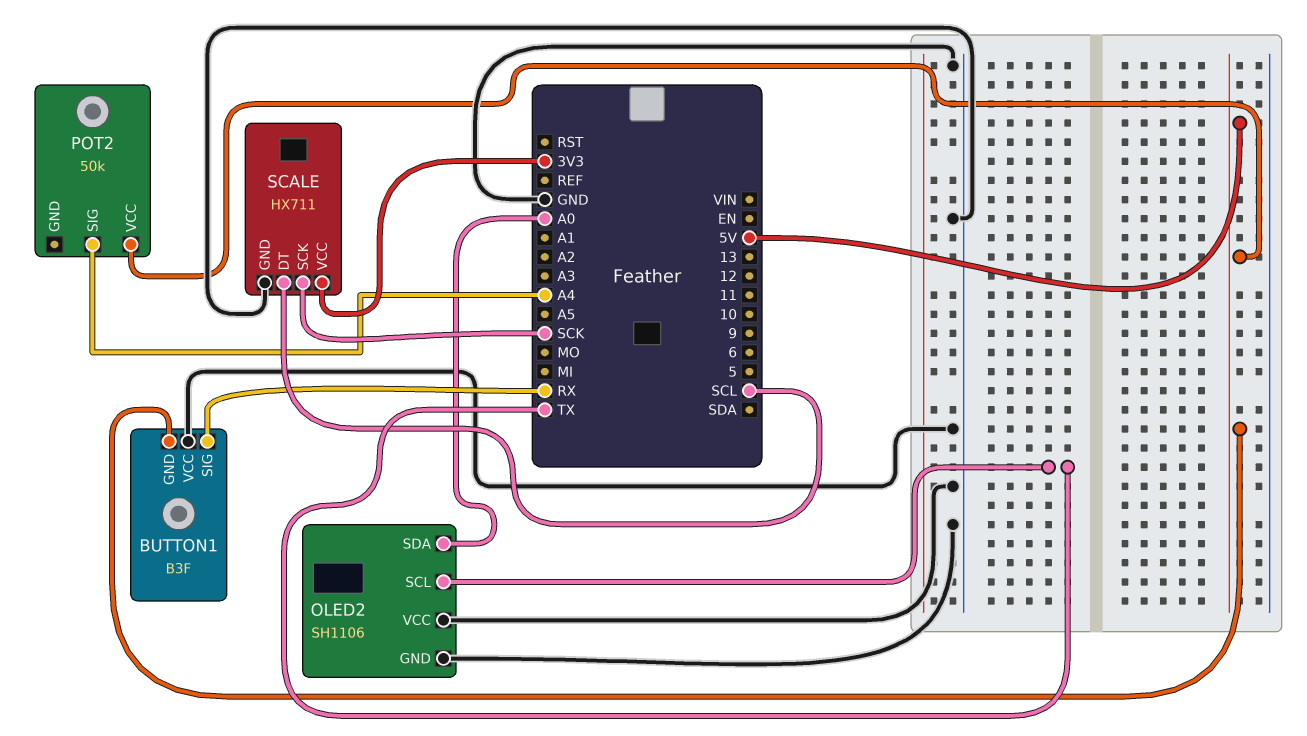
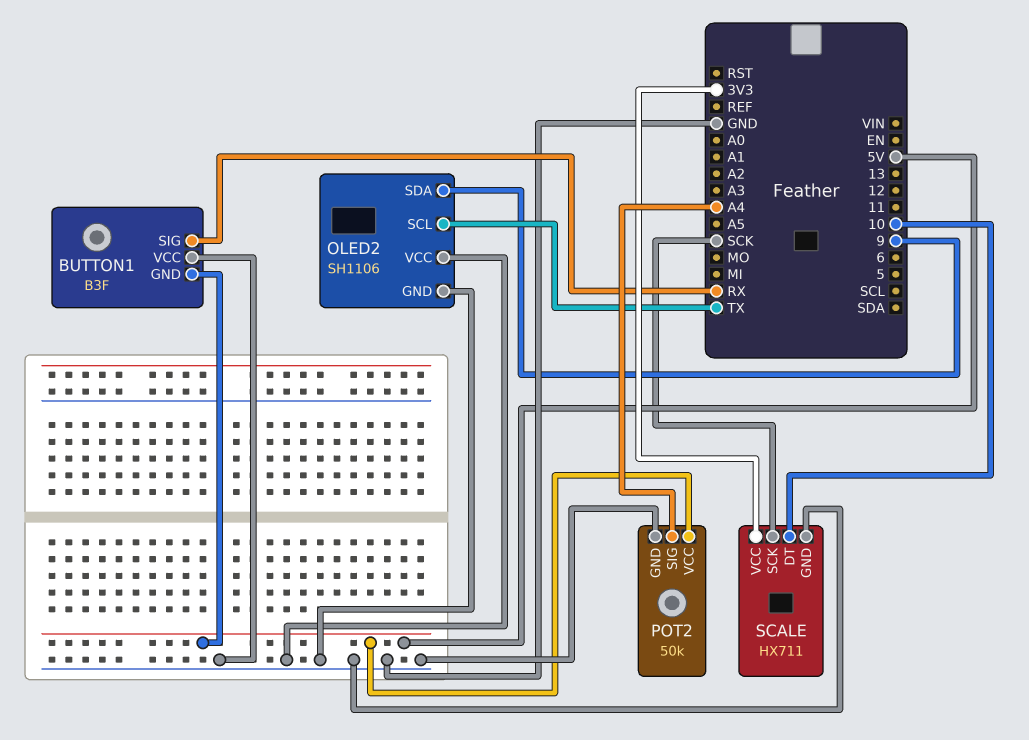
OLED2 pin SDA: A0 -> 9
POT2 pin GND: none -> GND
SCALE pin DT: SCL -> 10

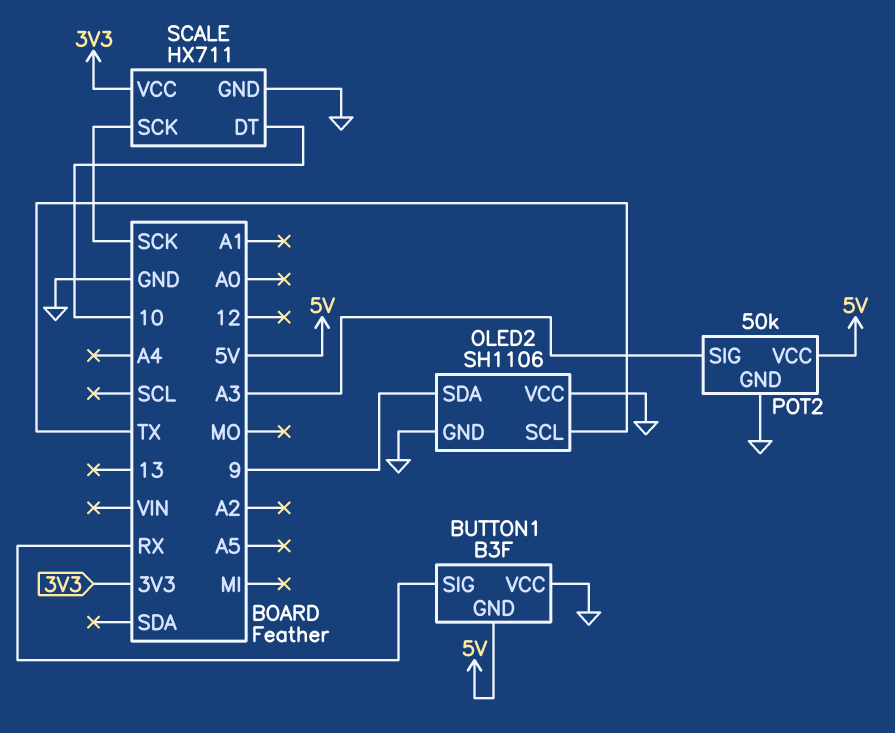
POT2 pin SIG: A4 -> A3

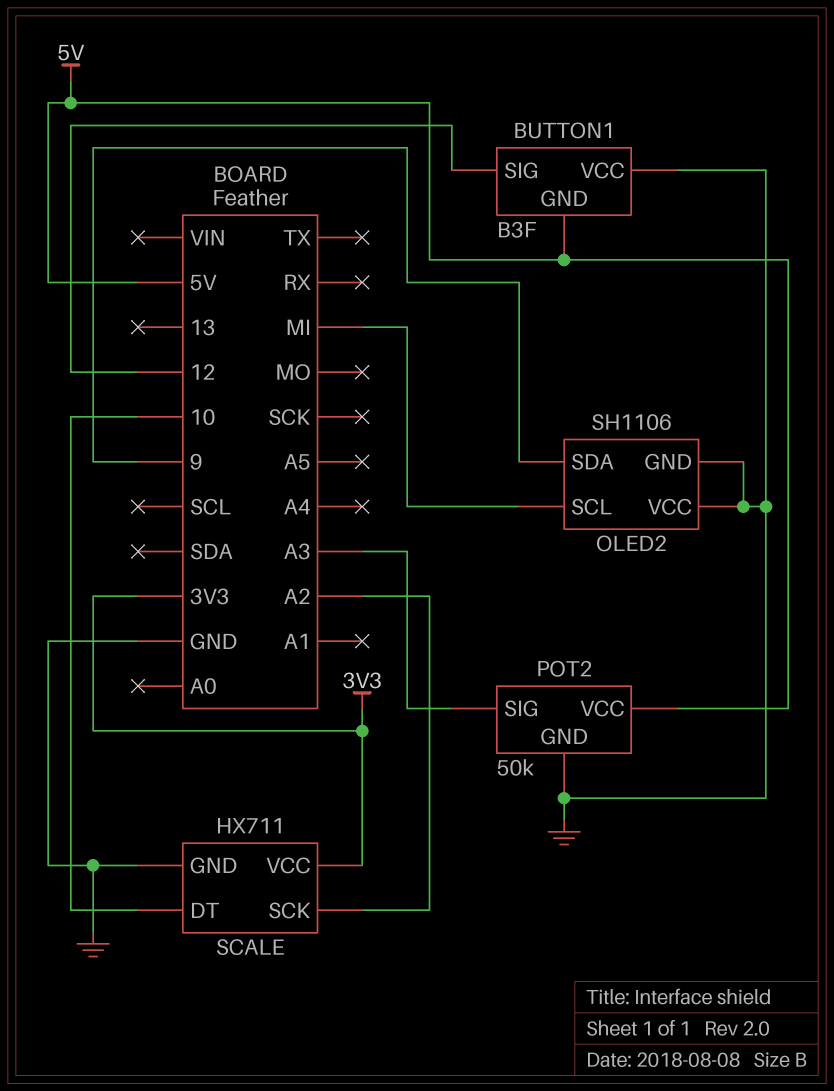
BUTTON1 pin SIG: RX -> 12
OLED2 pin SCL: TX -> MI
SCALE pin SCK: SCK -> A2

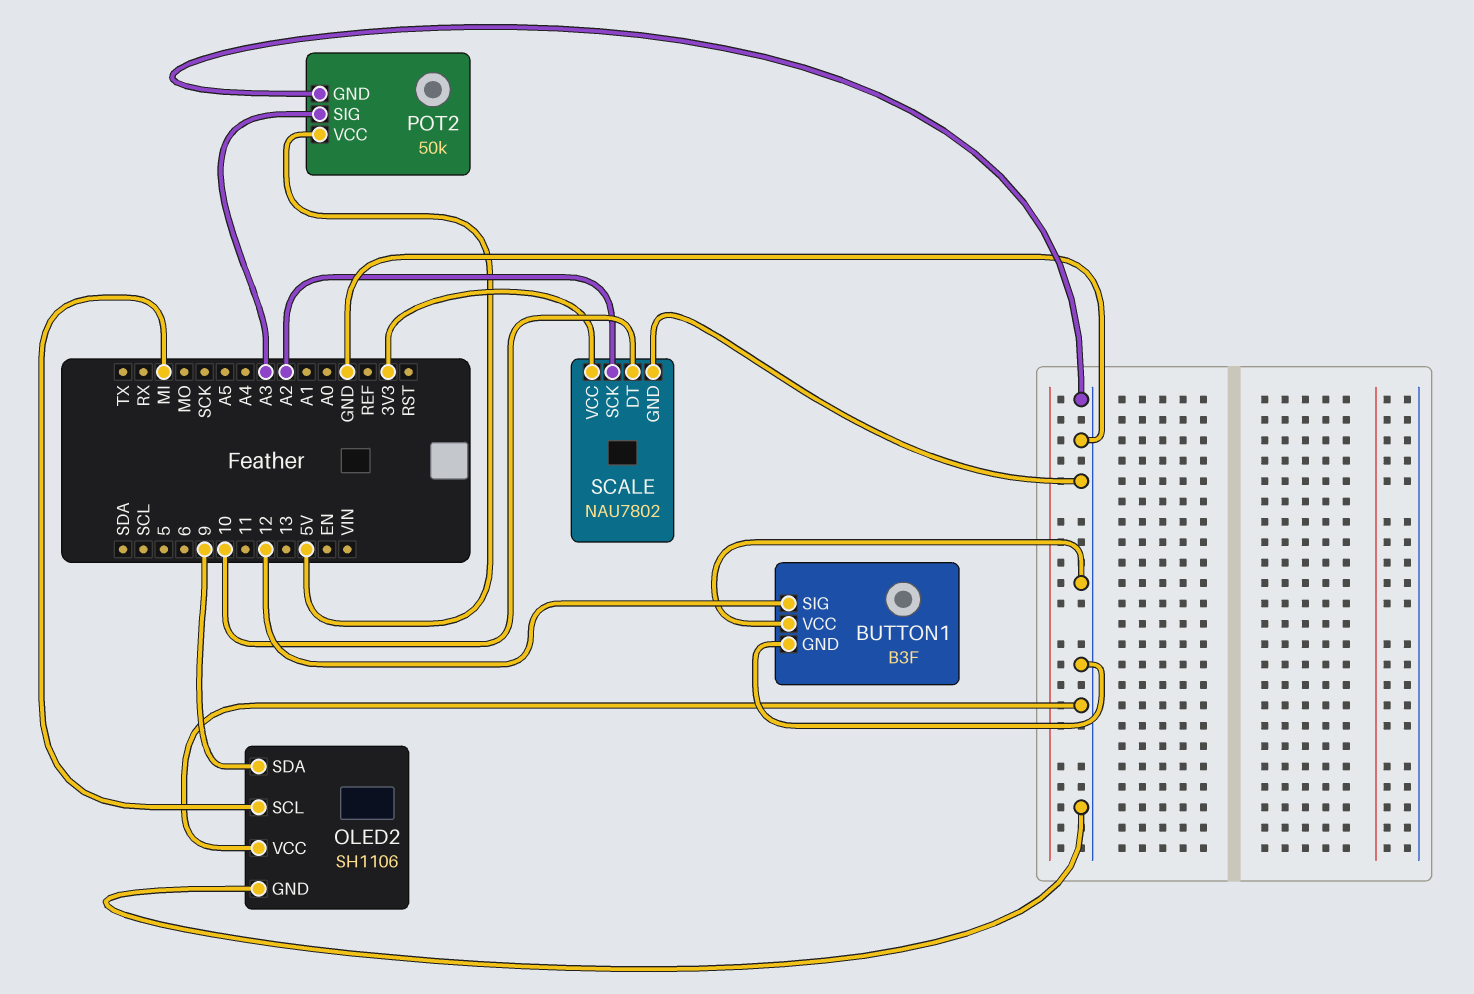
BUTTON1 pin GND: 5V -> GND
SCALE: HX711 -> NAU7802

